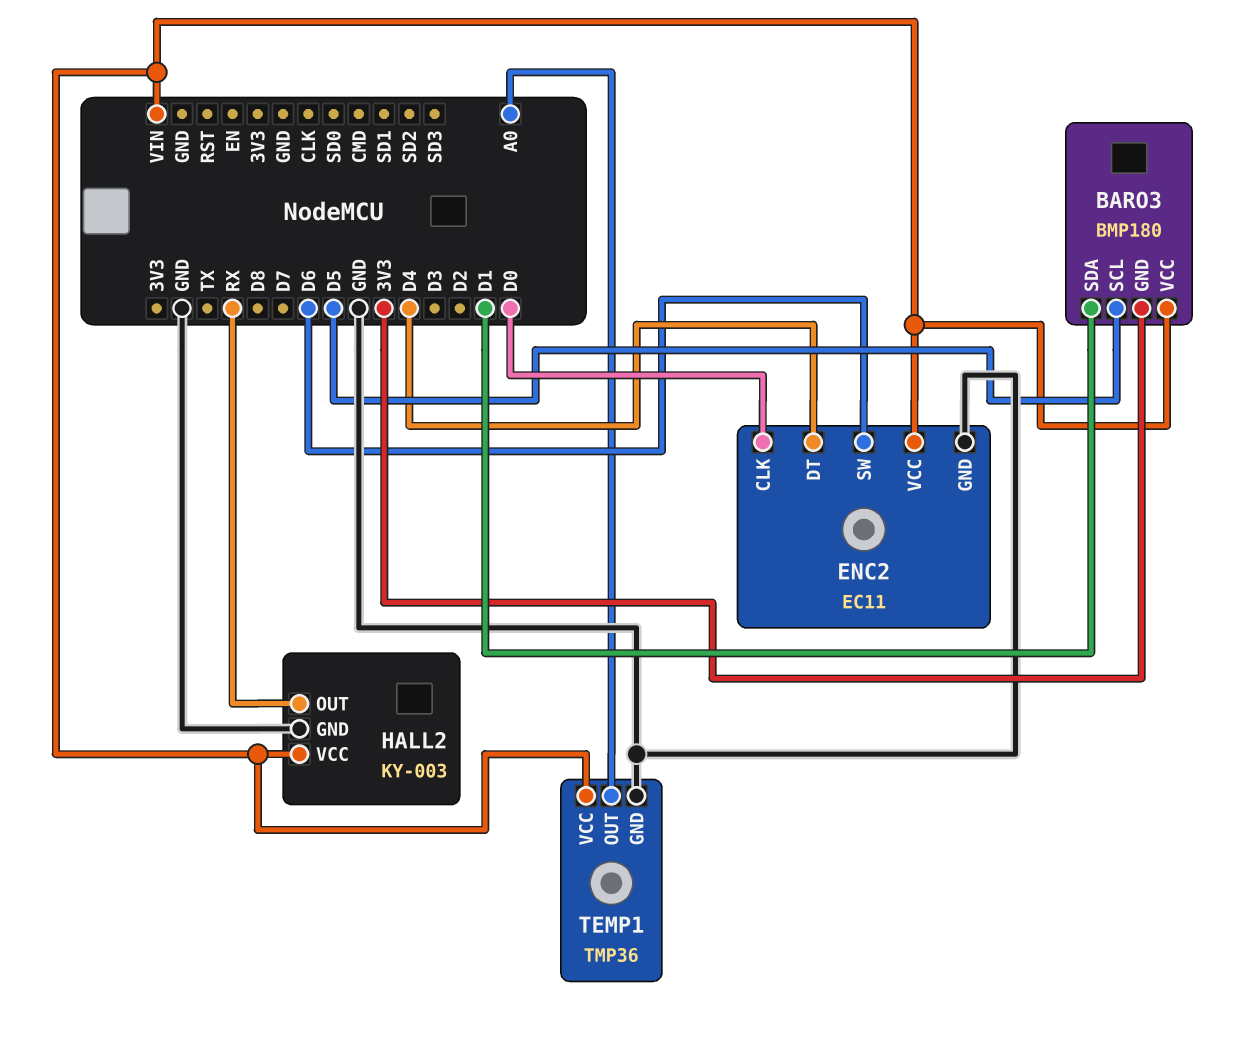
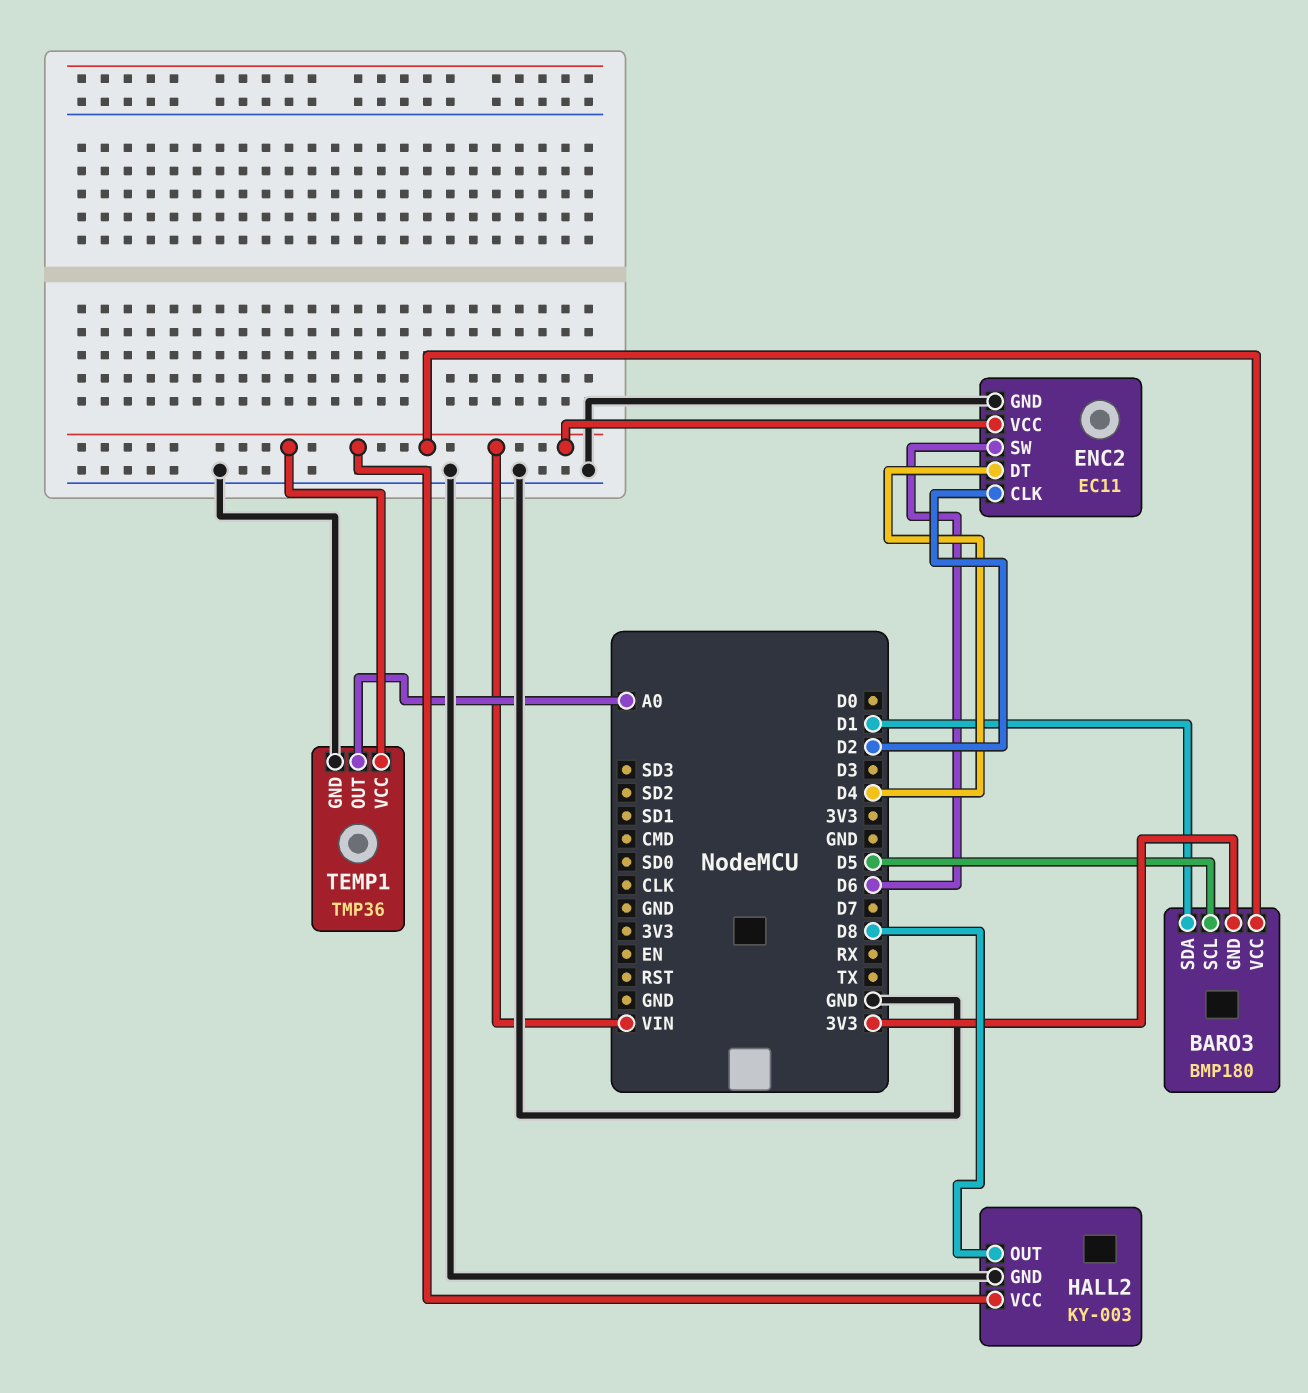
ENC2 pin CLK: D0 -> D2
HALL2 pin OUT: RX -> D8

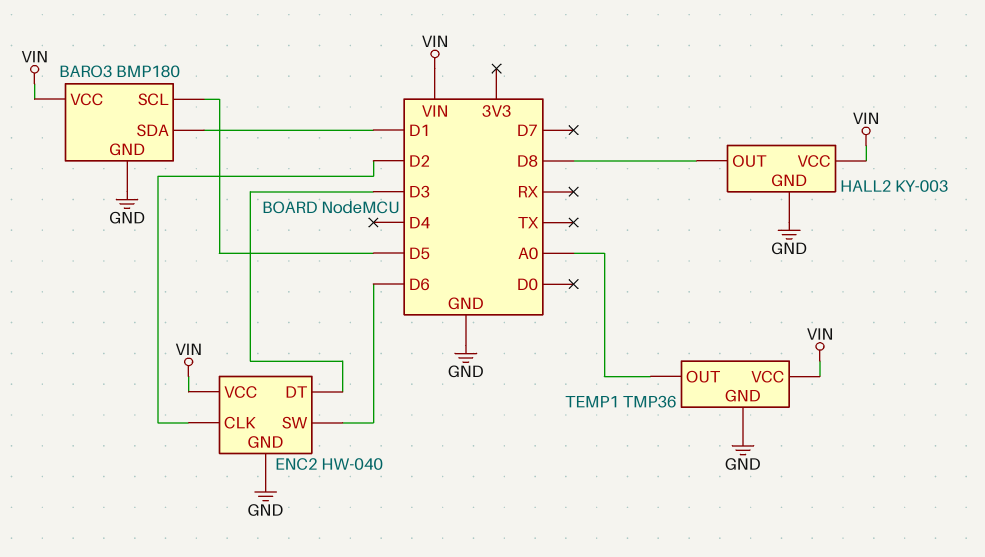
BARO3 pin GND: 3V3 -> GND
ENC2: EC11 -> HW-040
ENC2 pin DT: D4 -> D3

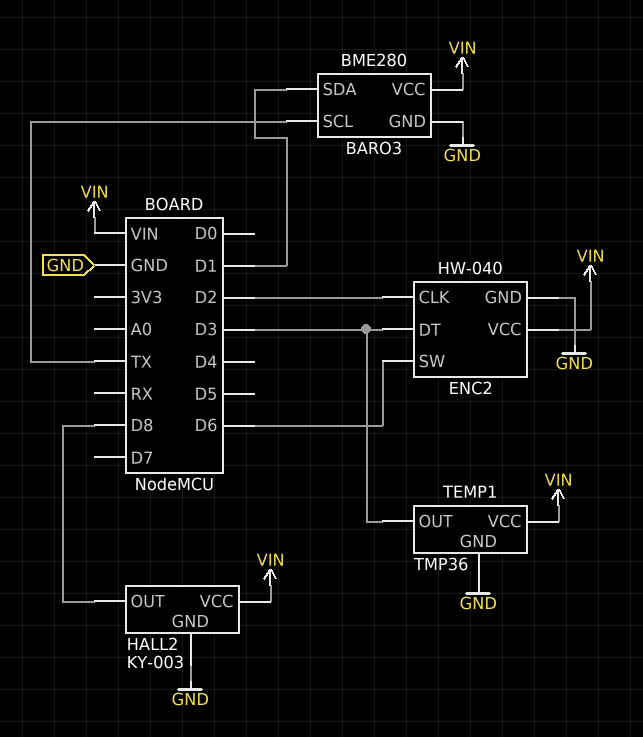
BARO3: BMP180 -> BME280
BARO3 pin SCL: D5 -> TX
TEMP1 pin OUT: A0 -> D3

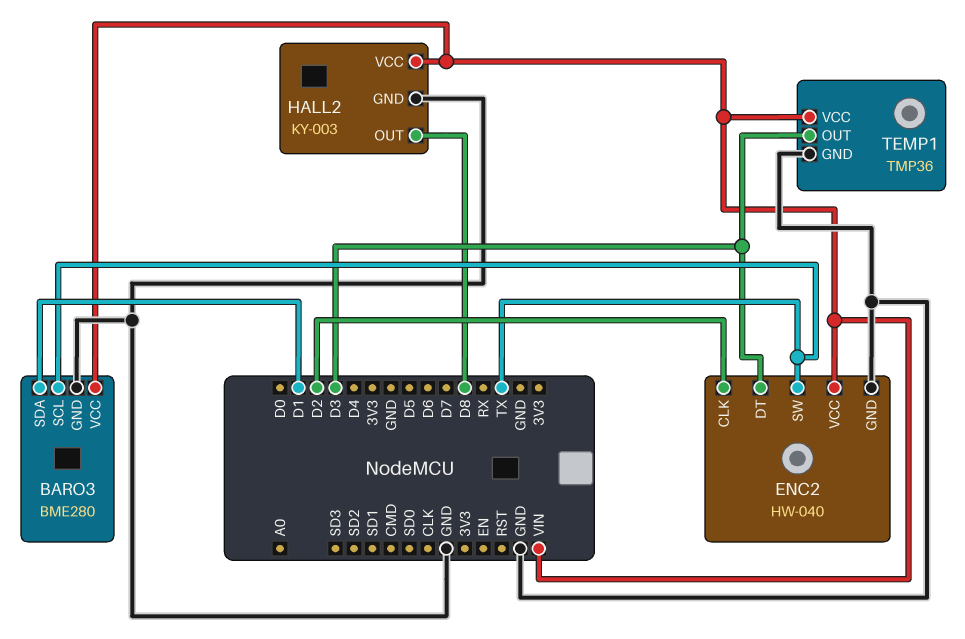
ENC2 pin SW: D6 -> TX

